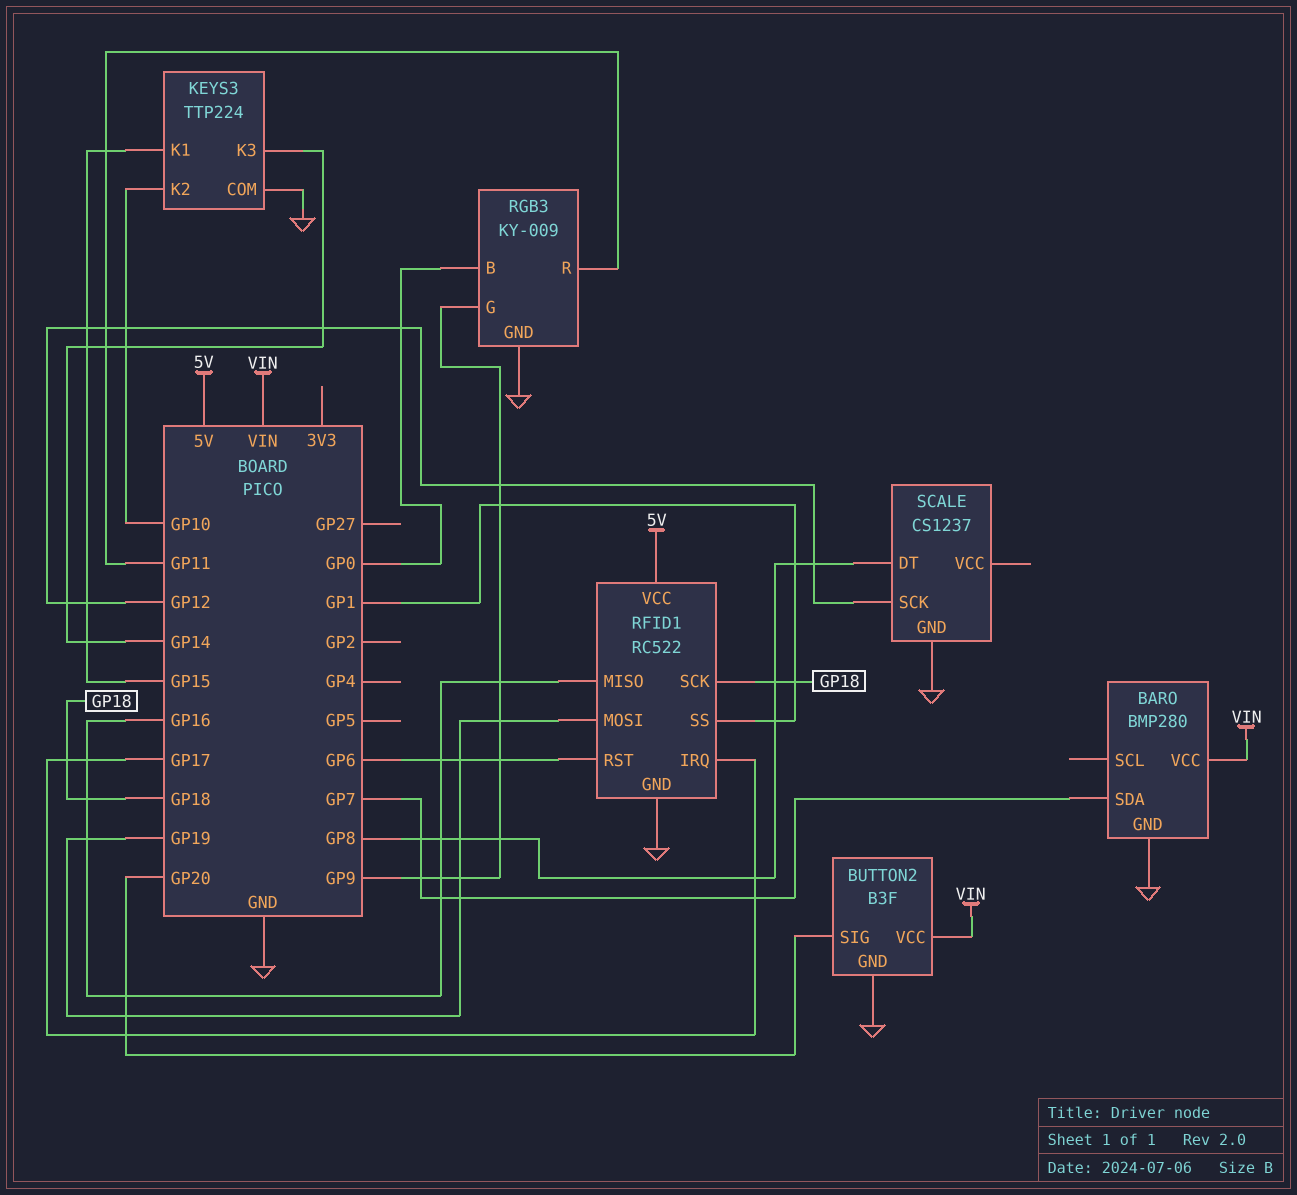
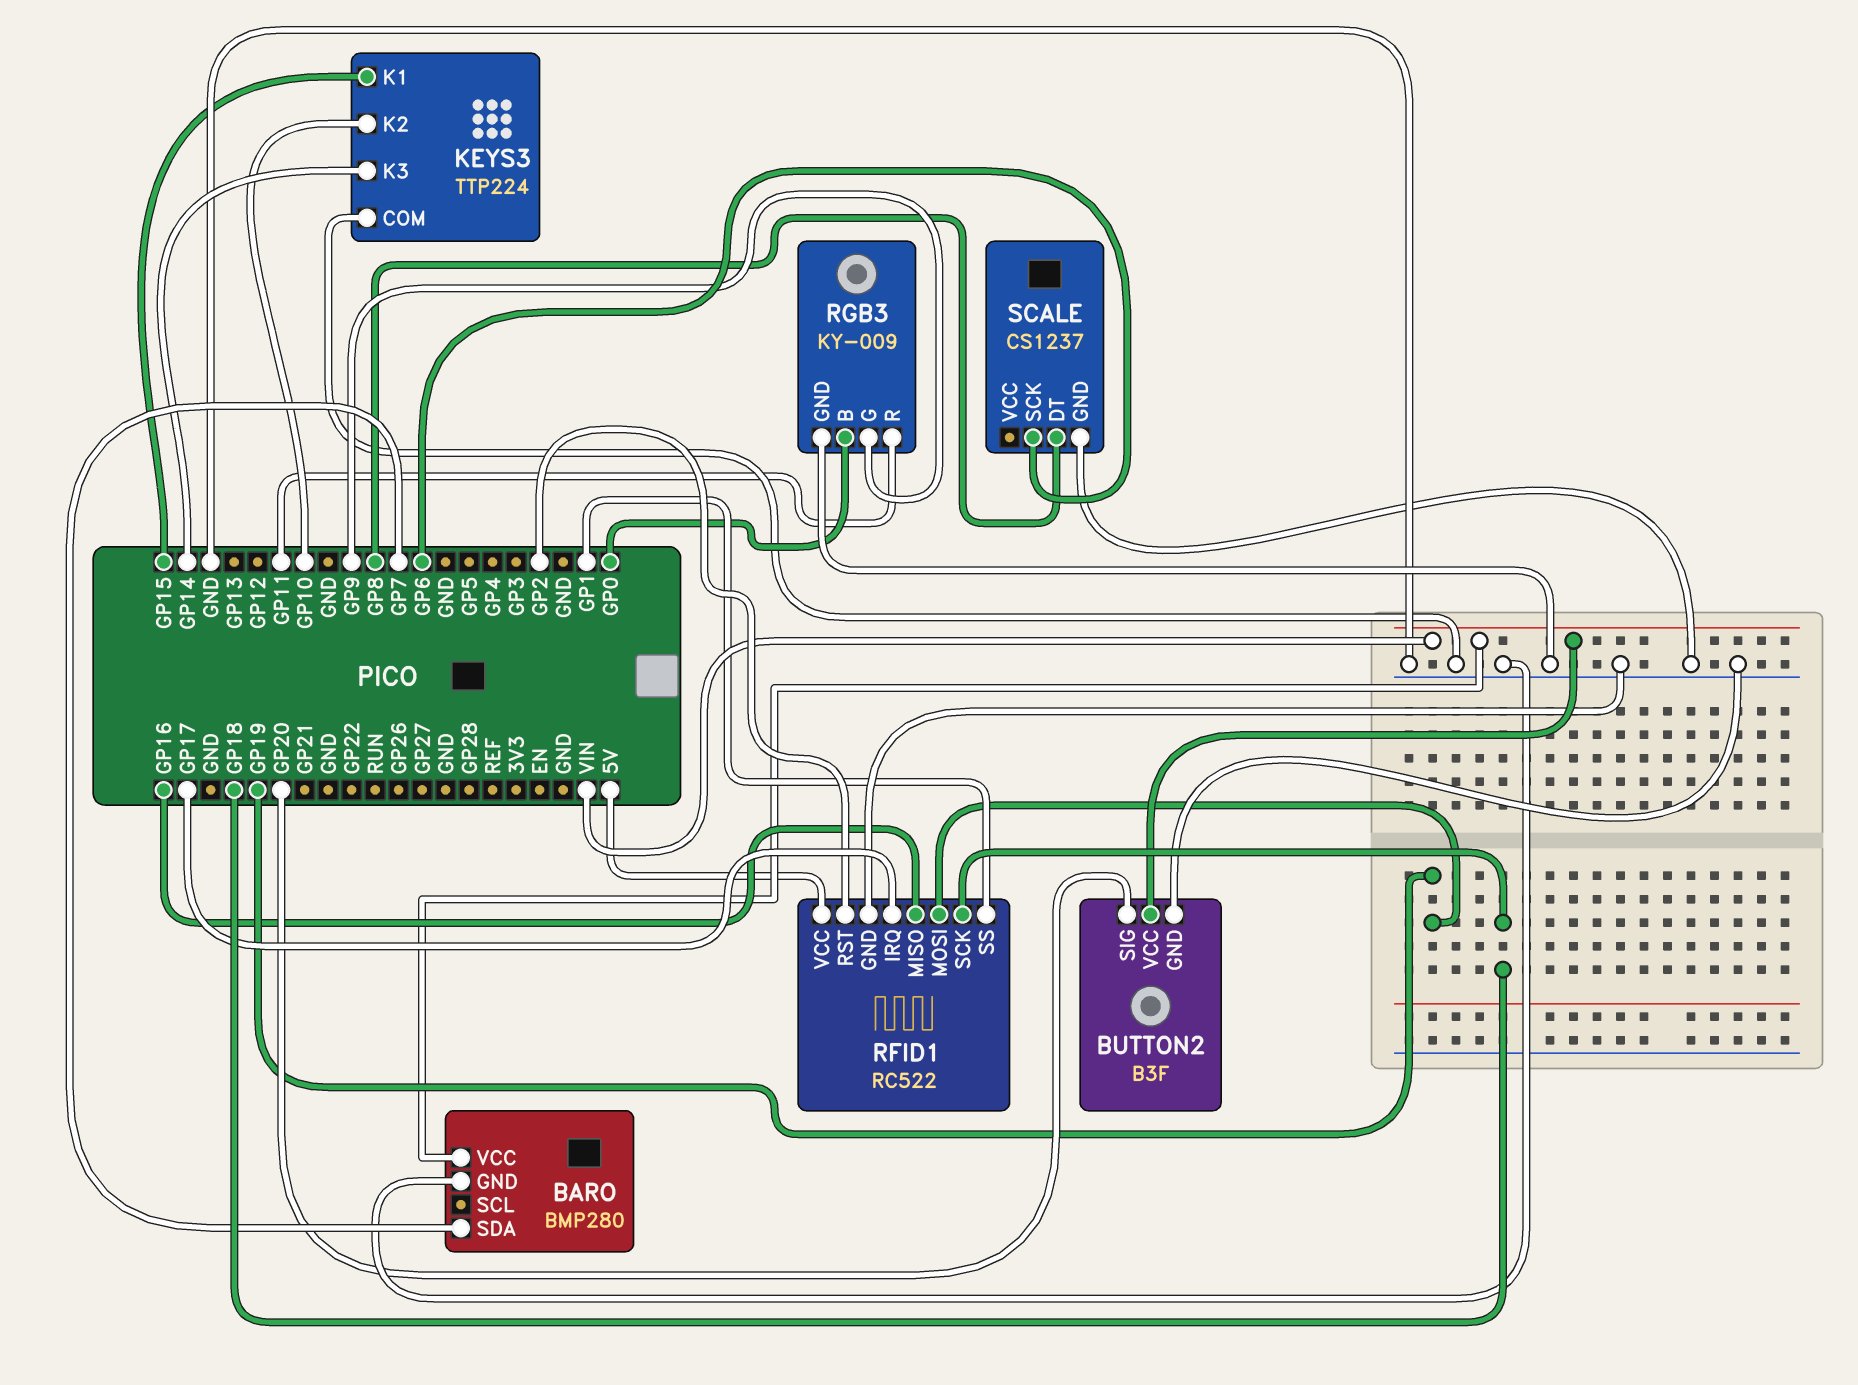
RFID1 pin RST: GP6 -> GP2
SCALE pin SCK: GP12 -> GP6

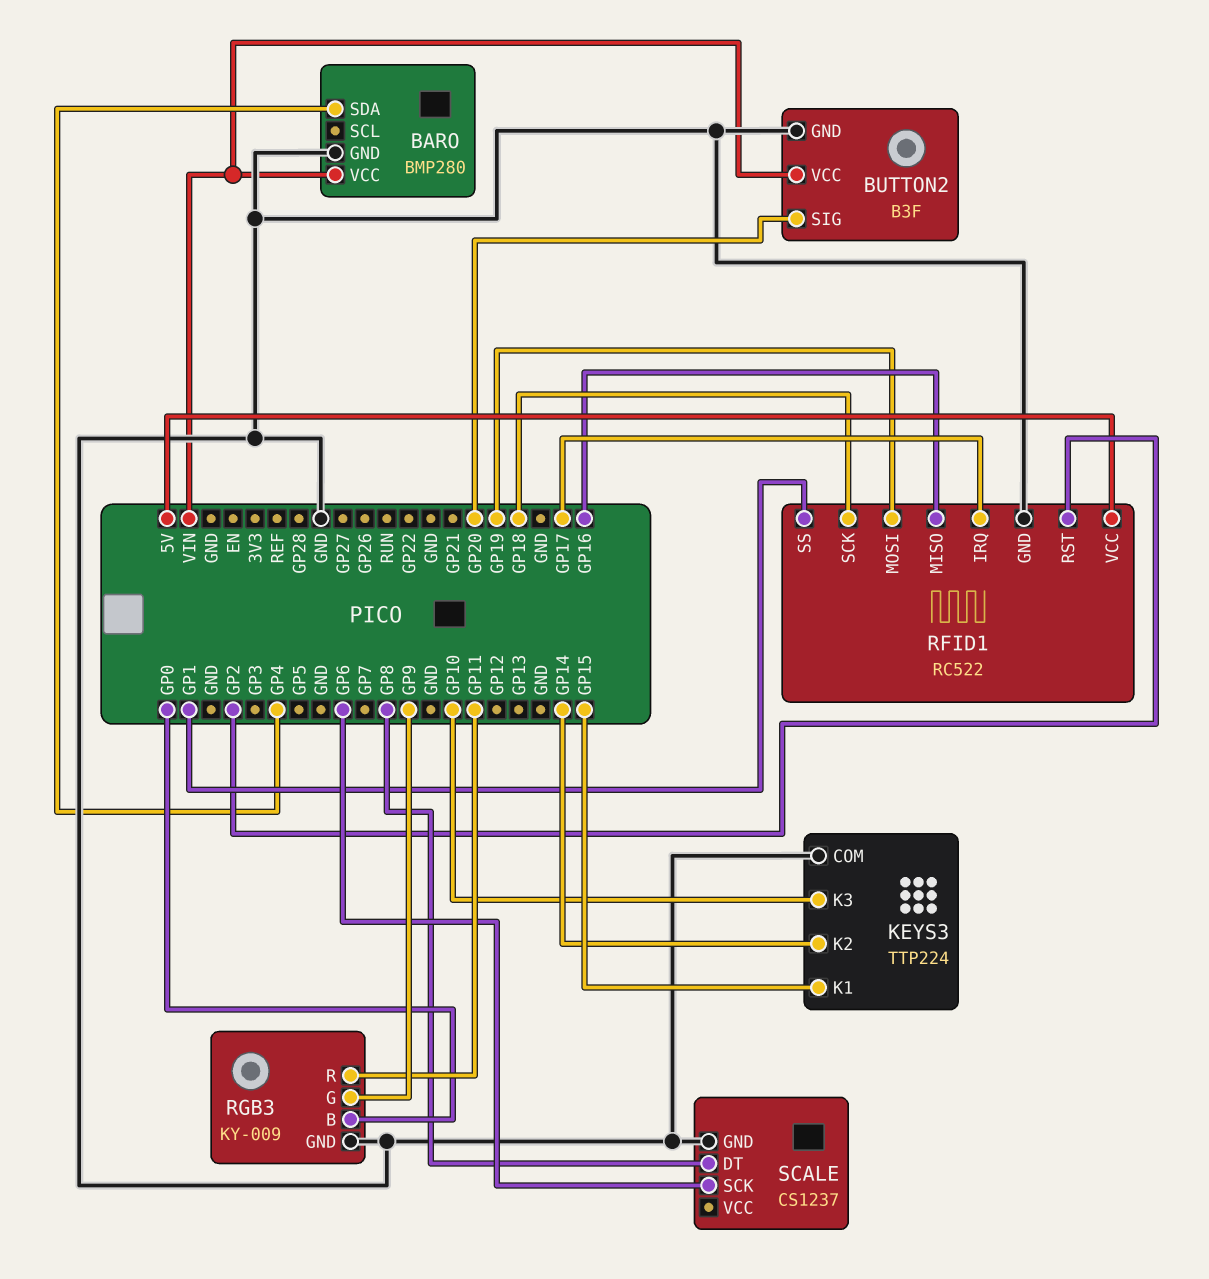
BARO pin SDA: GP7 -> GP4
KEYS3 pin K2: GP10 -> GP14
KEYS3 pin K3: GP14 -> GP10

